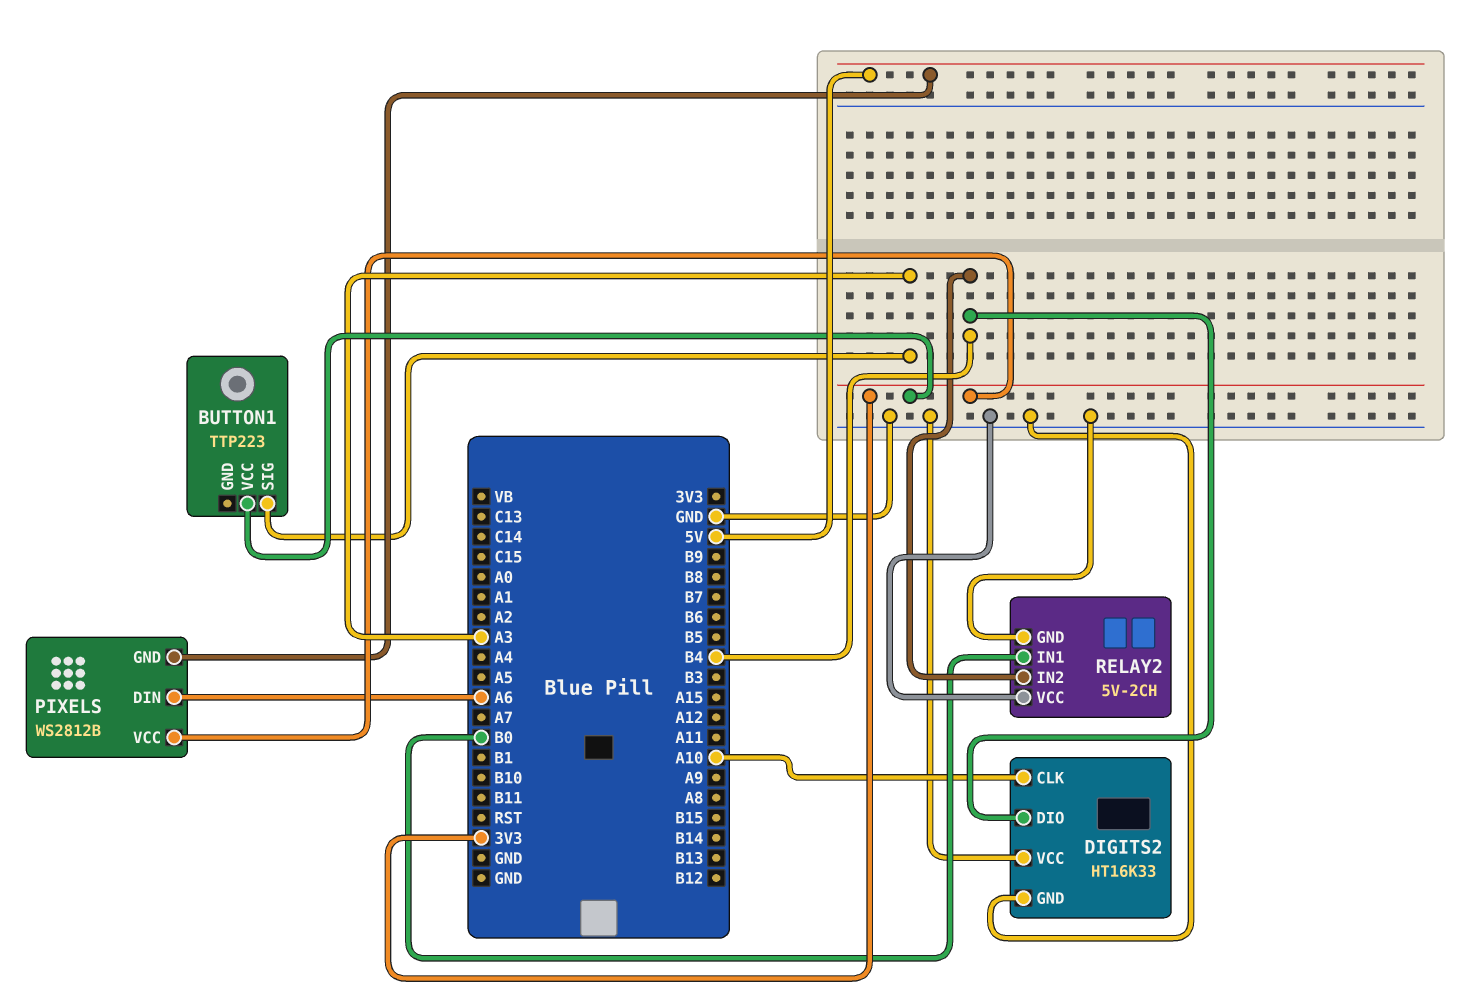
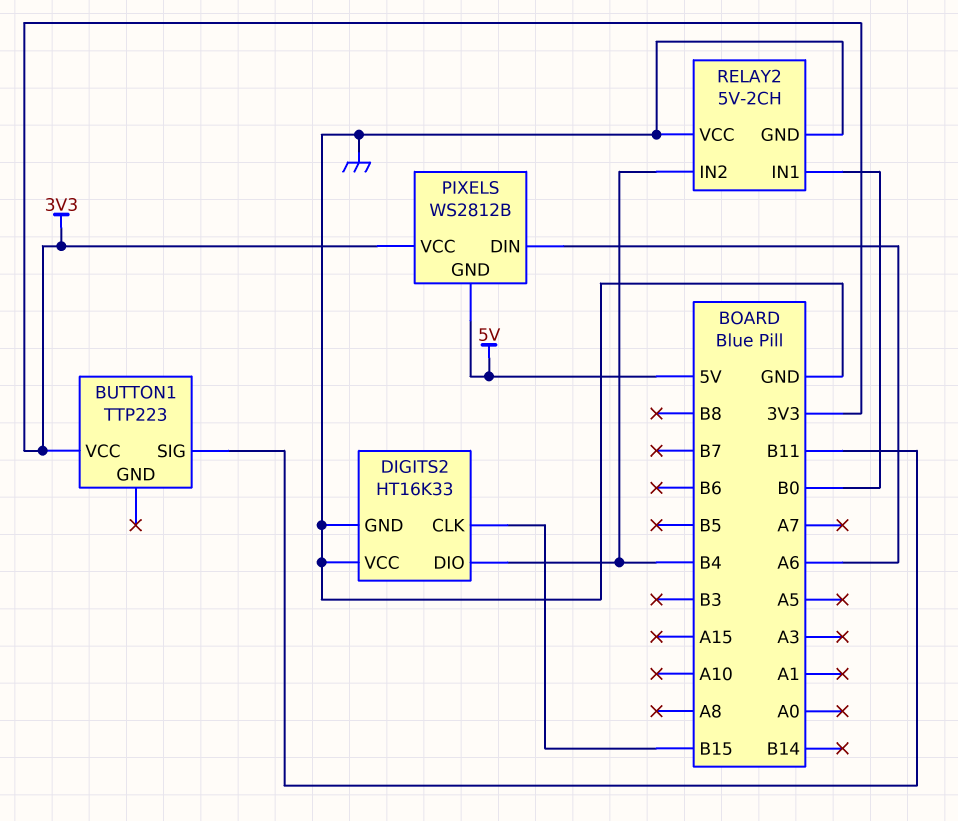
BUTTON1 pin SIG: A3 -> B11
DIGITS2 pin CLK: A10 -> B15

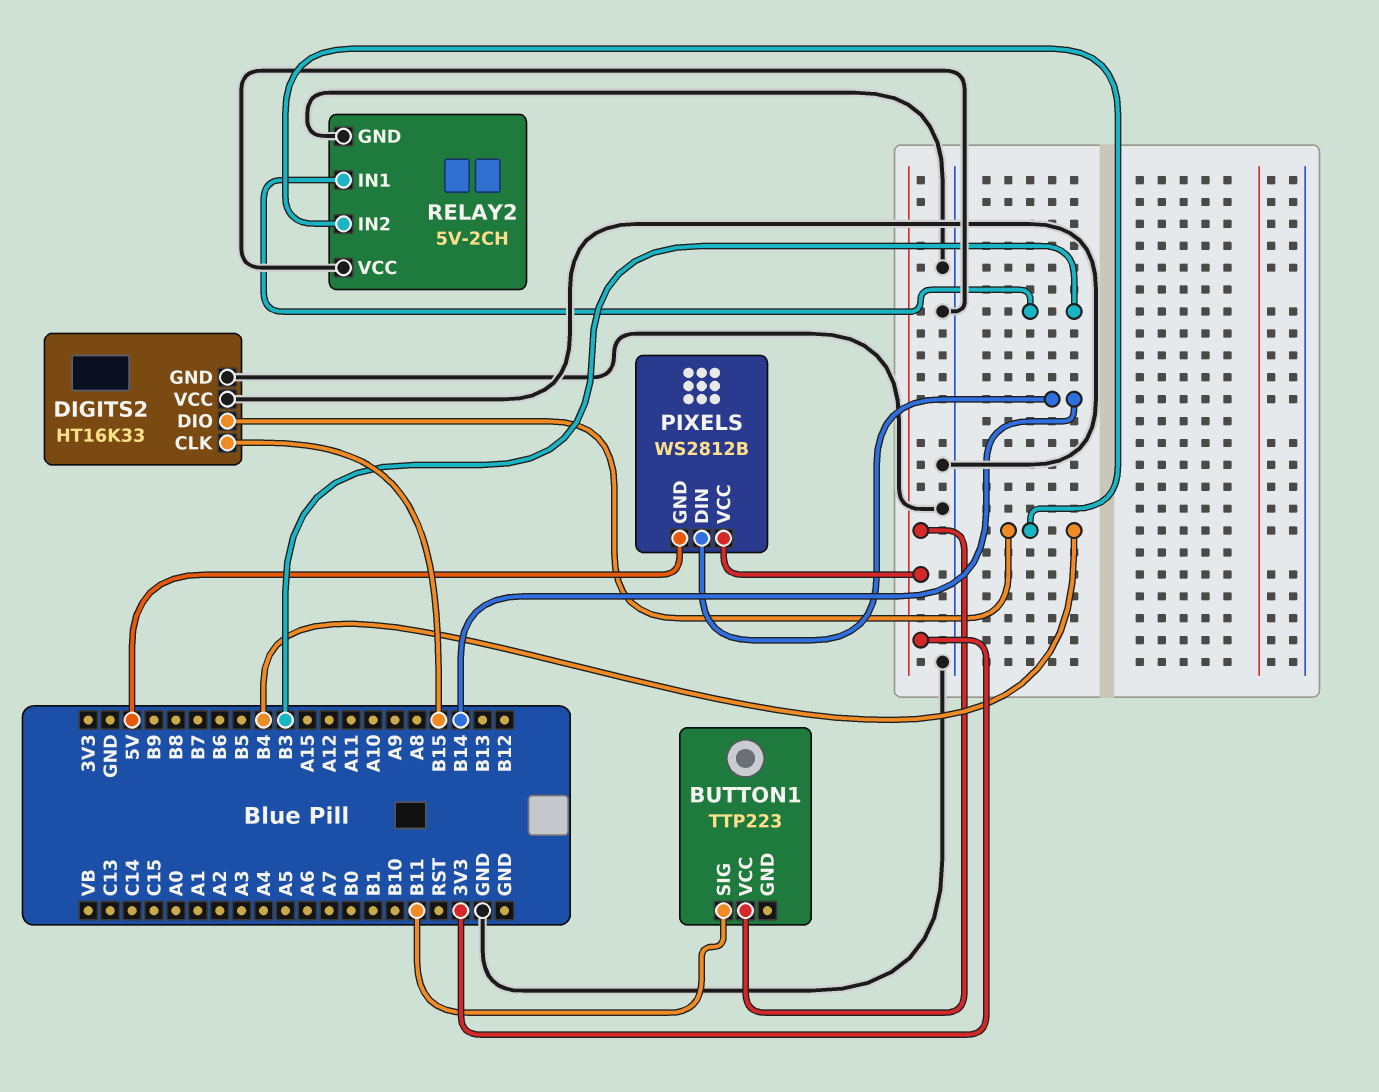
PIXELS pin DIN: A6 -> B14
RELAY2 pin IN1: B0 -> B3

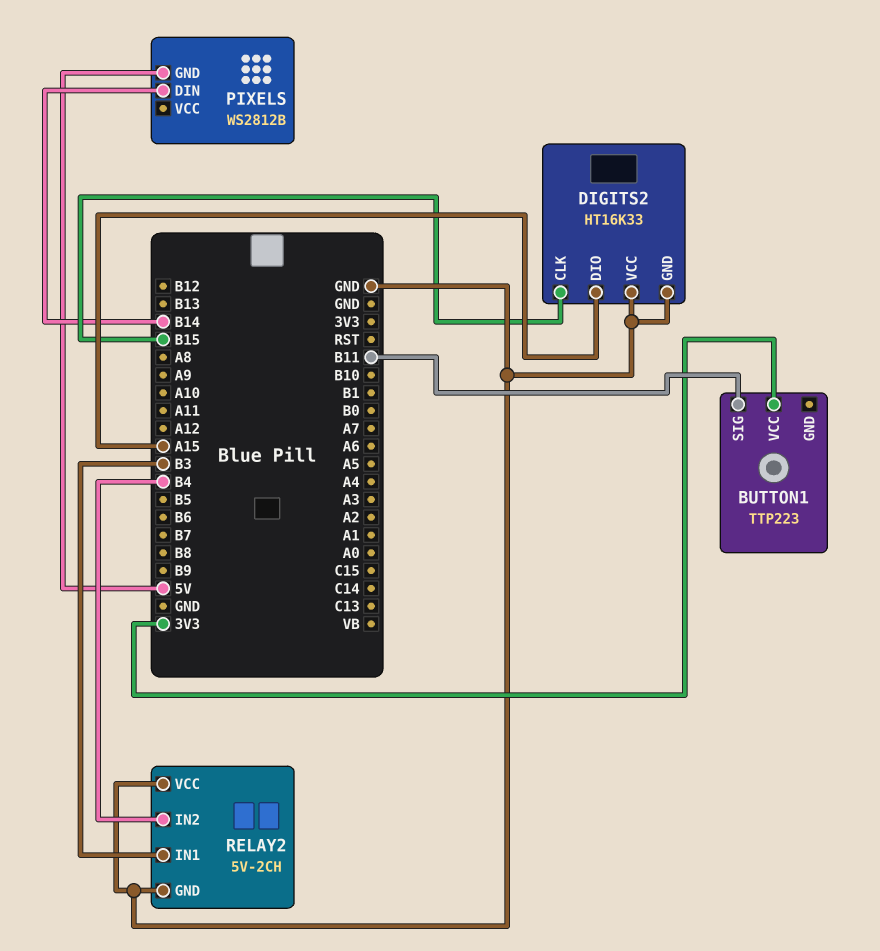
DIGITS2 pin DIO: B4 -> A15
PIXELS pin VCC: 3V3 -> none

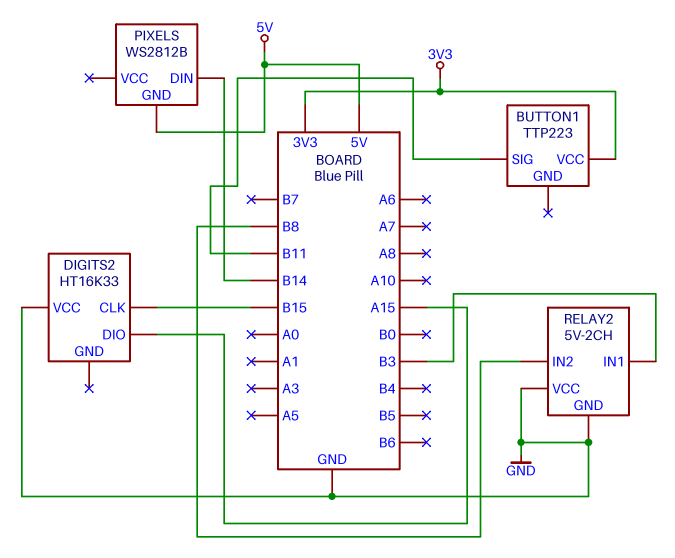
DIGITS2 pin GND: GND -> none
RELAY2 pin IN2: B4 -> B8

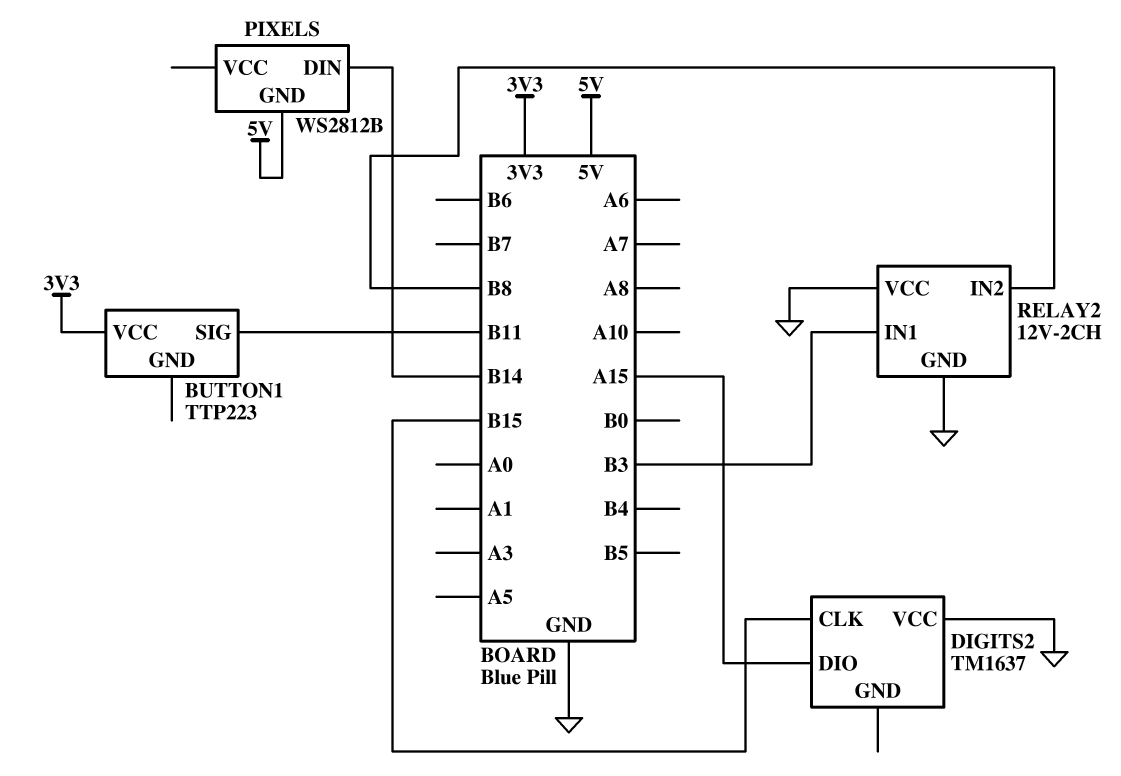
DIGITS2: HT16K33 -> TM1637
RELAY2: 5V-2CH -> 12V-2CH

